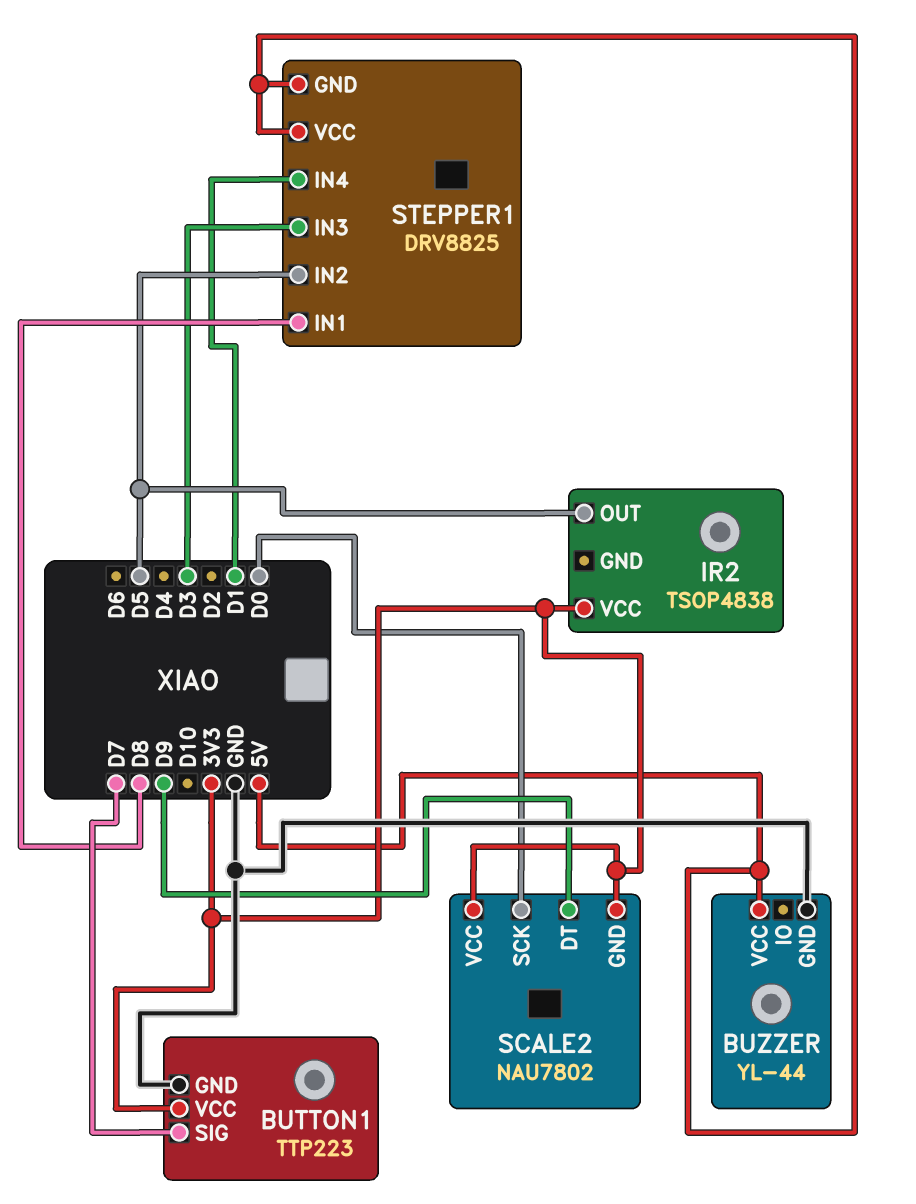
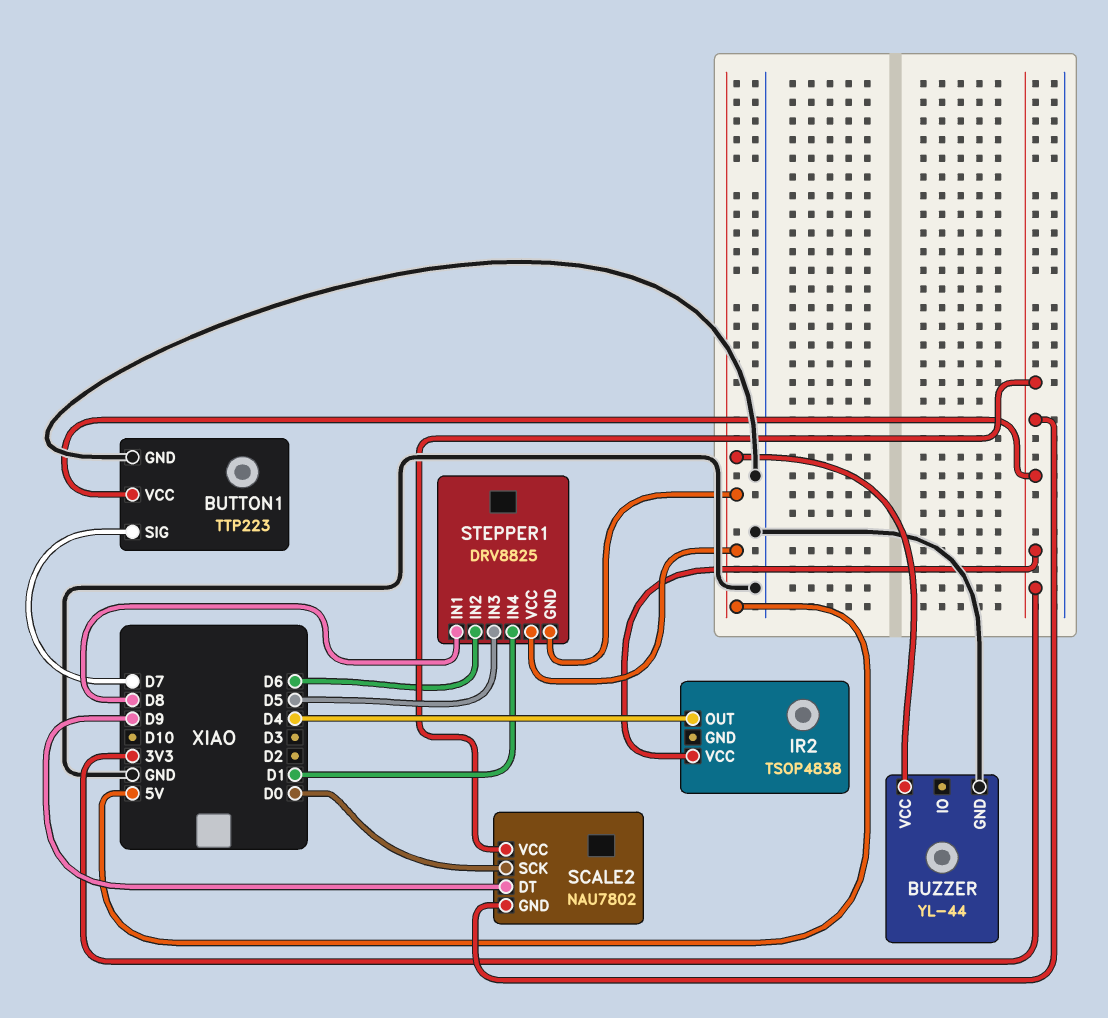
IR2 pin OUT: D5 -> D4
STEPPER1 pin IN2: D5 -> D6
STEPPER1 pin IN3: D3 -> D5

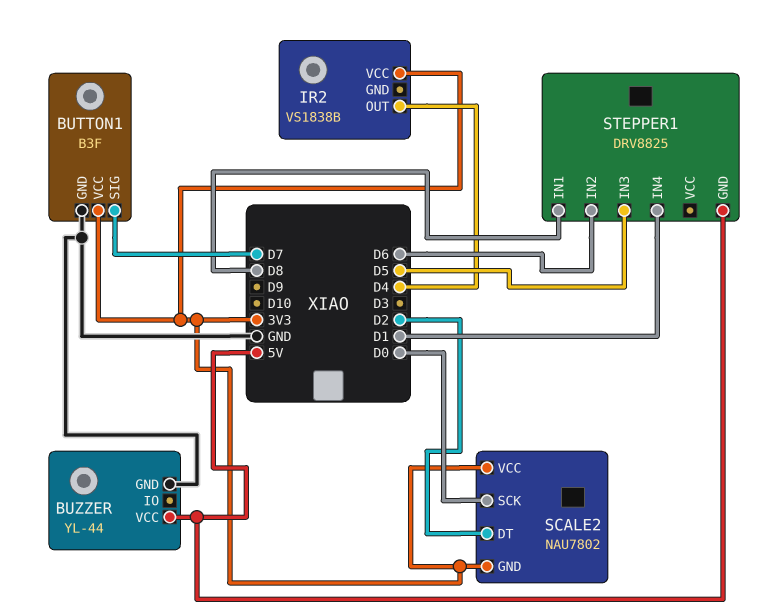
BUTTON1: TTP223 -> B3F
IR2: TSOP4838 -> VS1838B
SCALE2 pin DT: D9 -> D2
STEPPER1 pin VCC: 5V -> none

